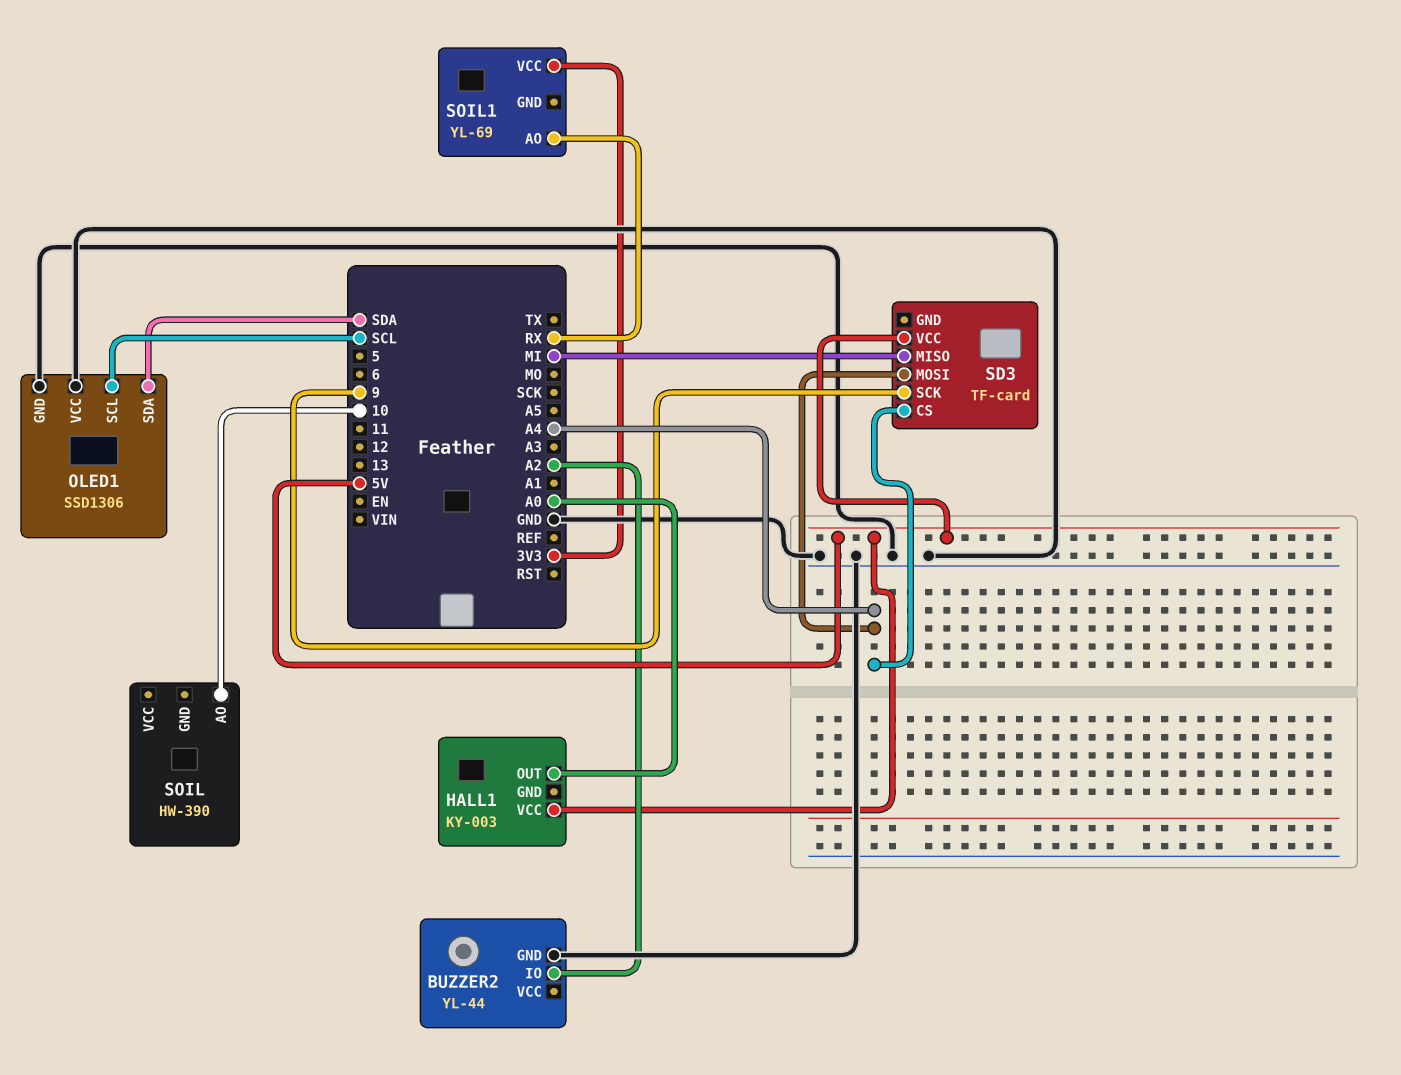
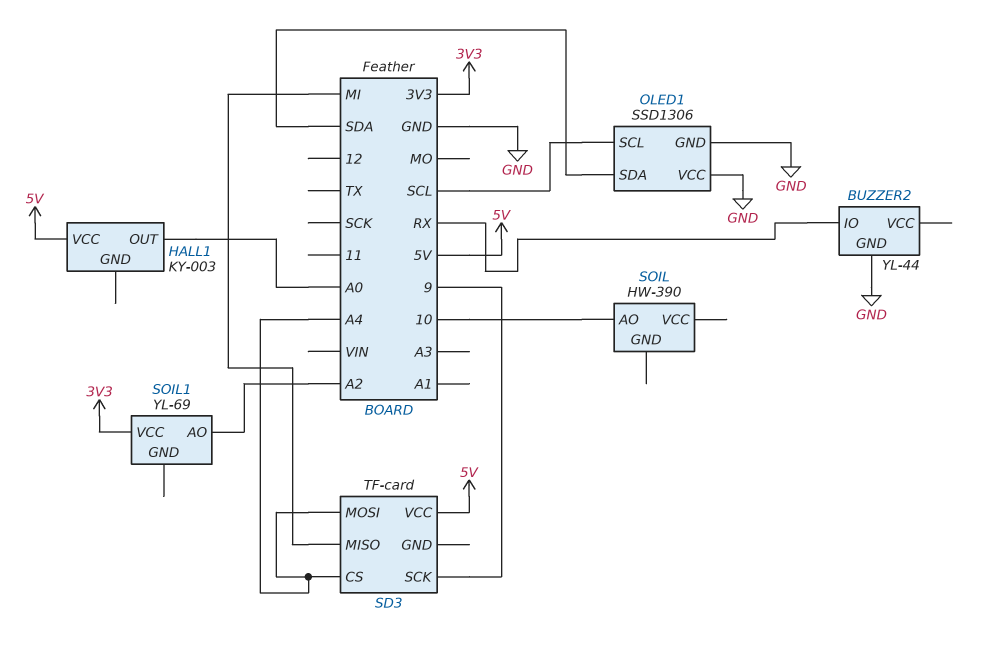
BUZZER2 pin IO: A2 -> RX
SOIL1 pin AO: RX -> A2

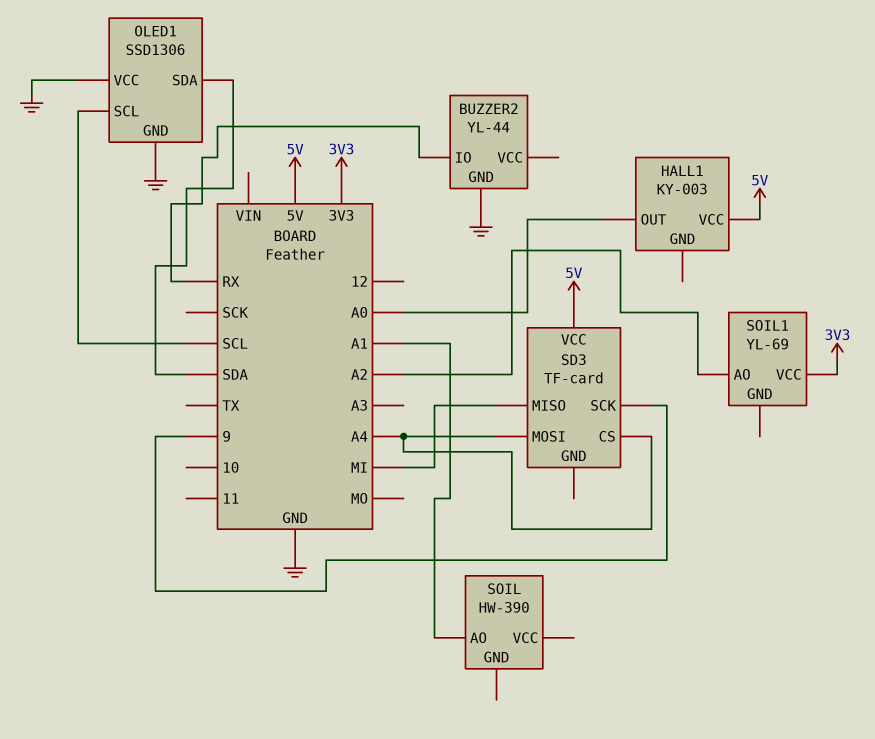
SOIL pin AO: 10 -> A1

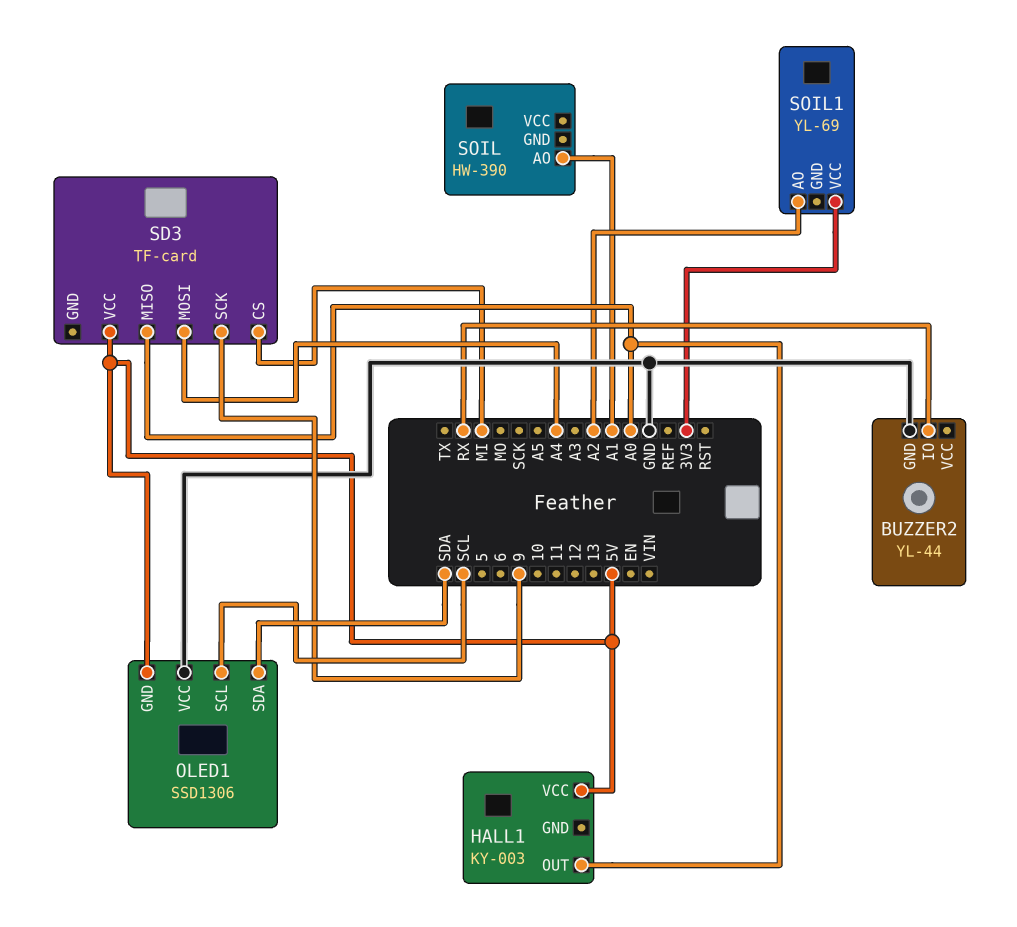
OLED1 pin GND: GND -> 5V
SD3 pin CS: A4 -> MI
SD3 pin MISO: MI -> A0

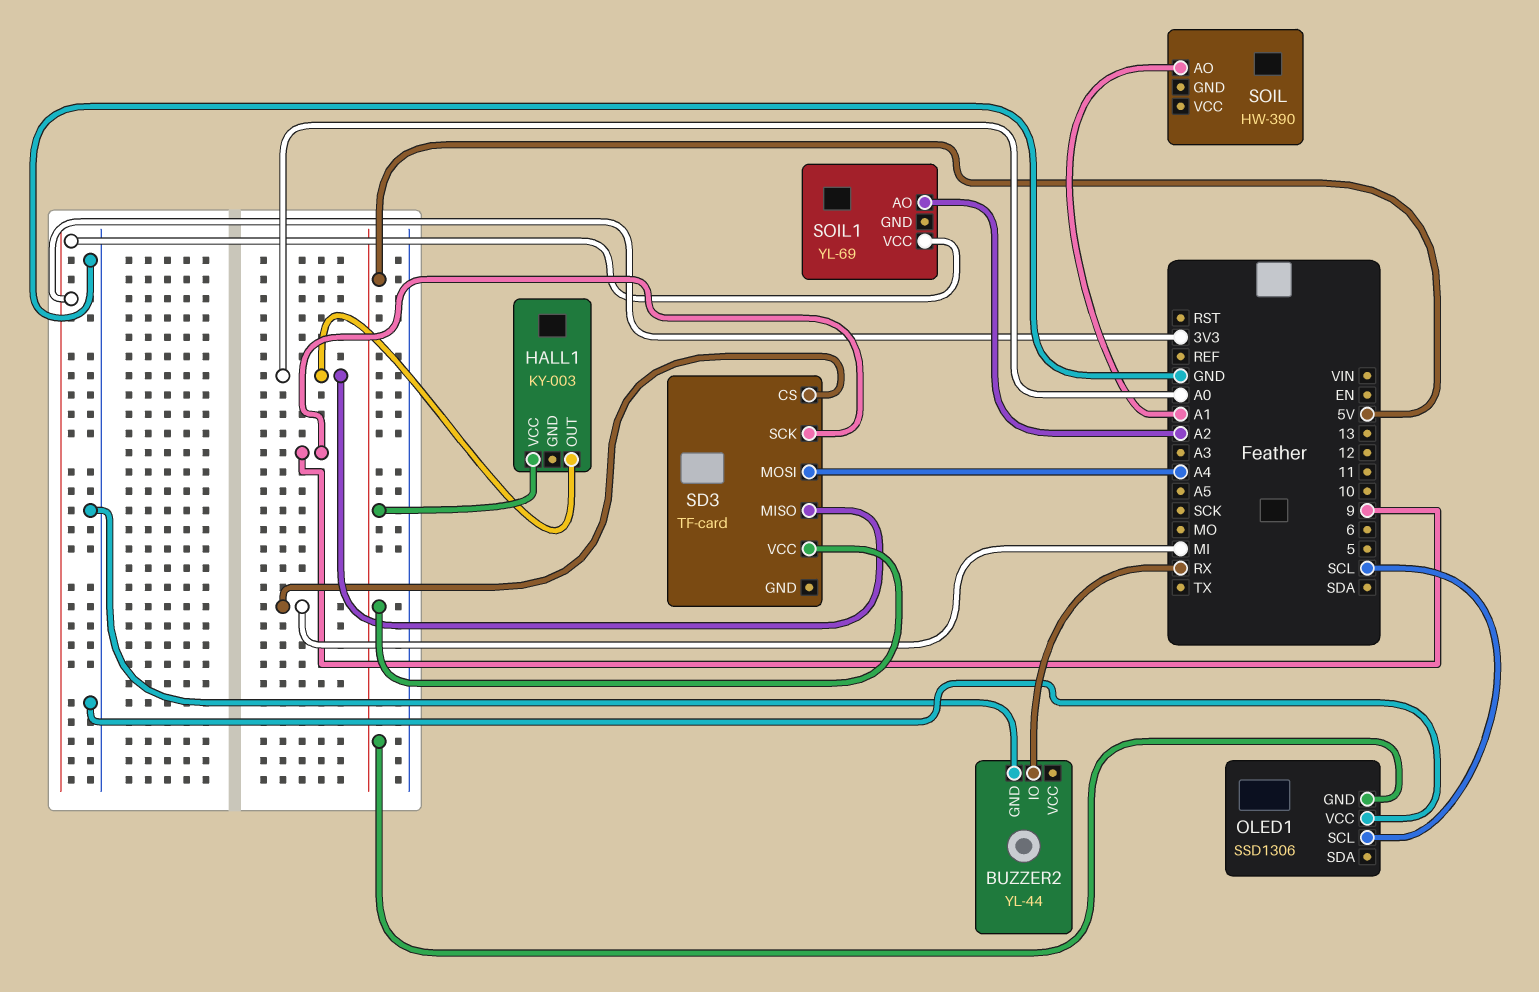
OLED1 pin SDA: SDA -> none

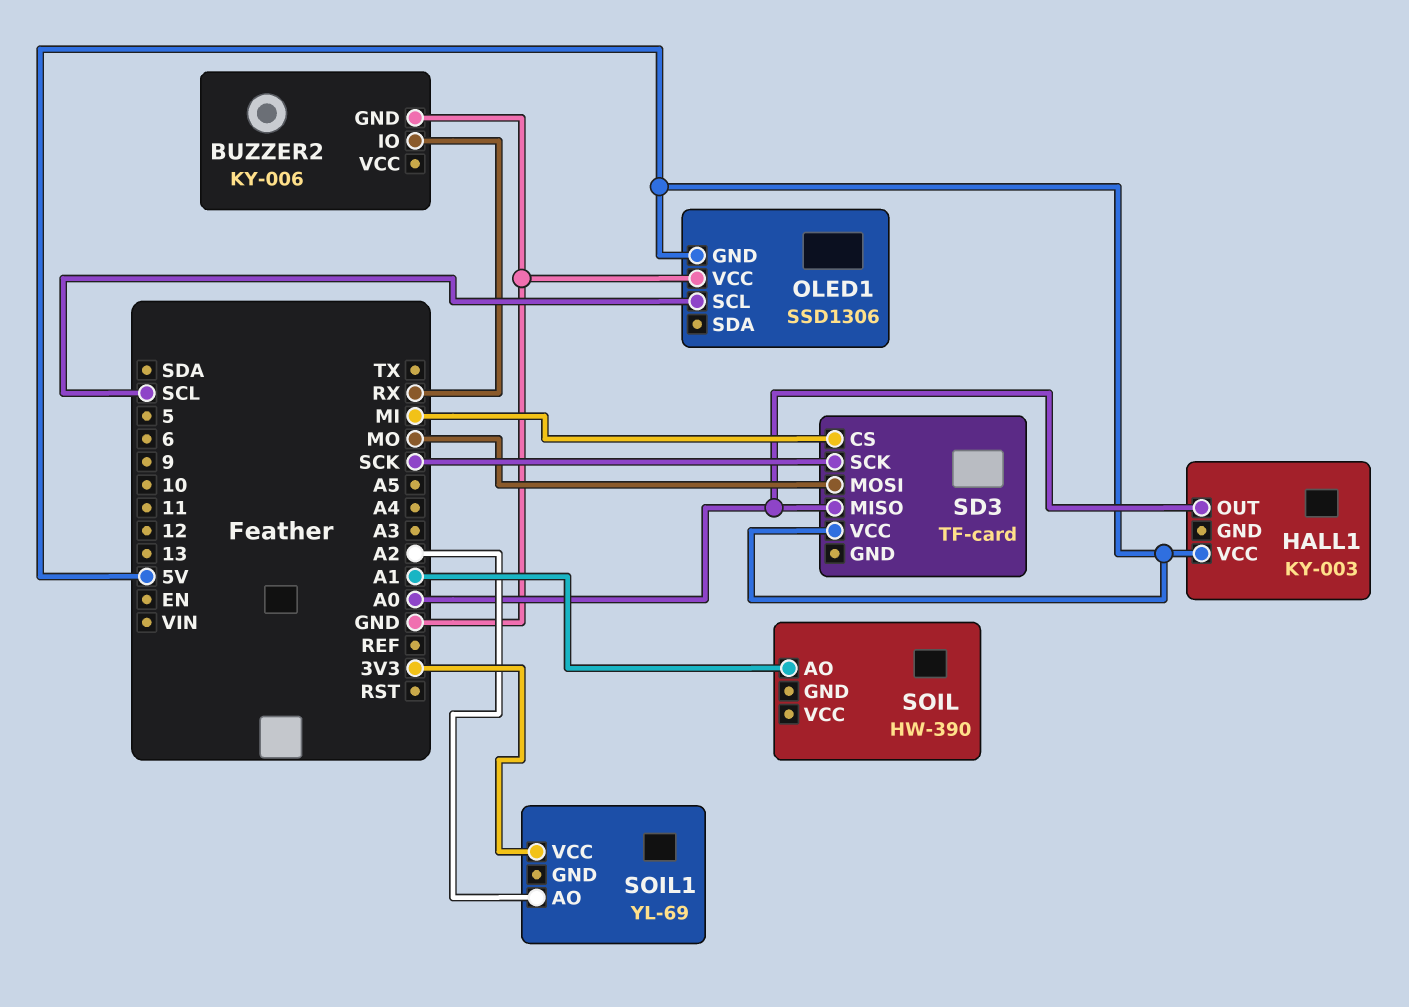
BUZZER2: YL-44 -> KY-006
SD3 pin MOSI: A4 -> MO
SD3 pin SCK: 9 -> SCK

